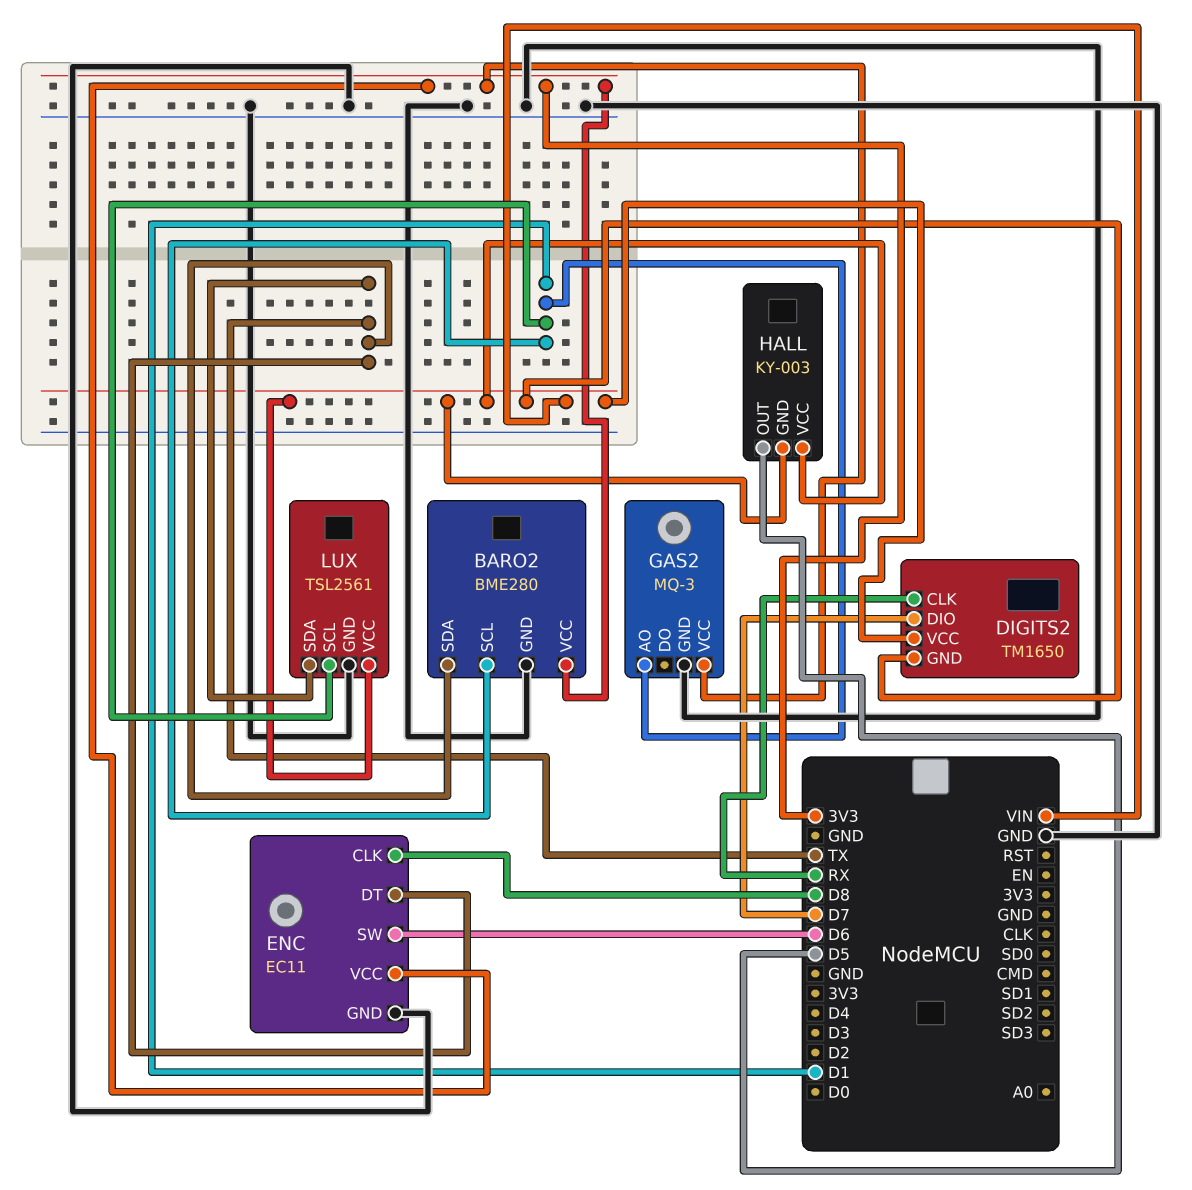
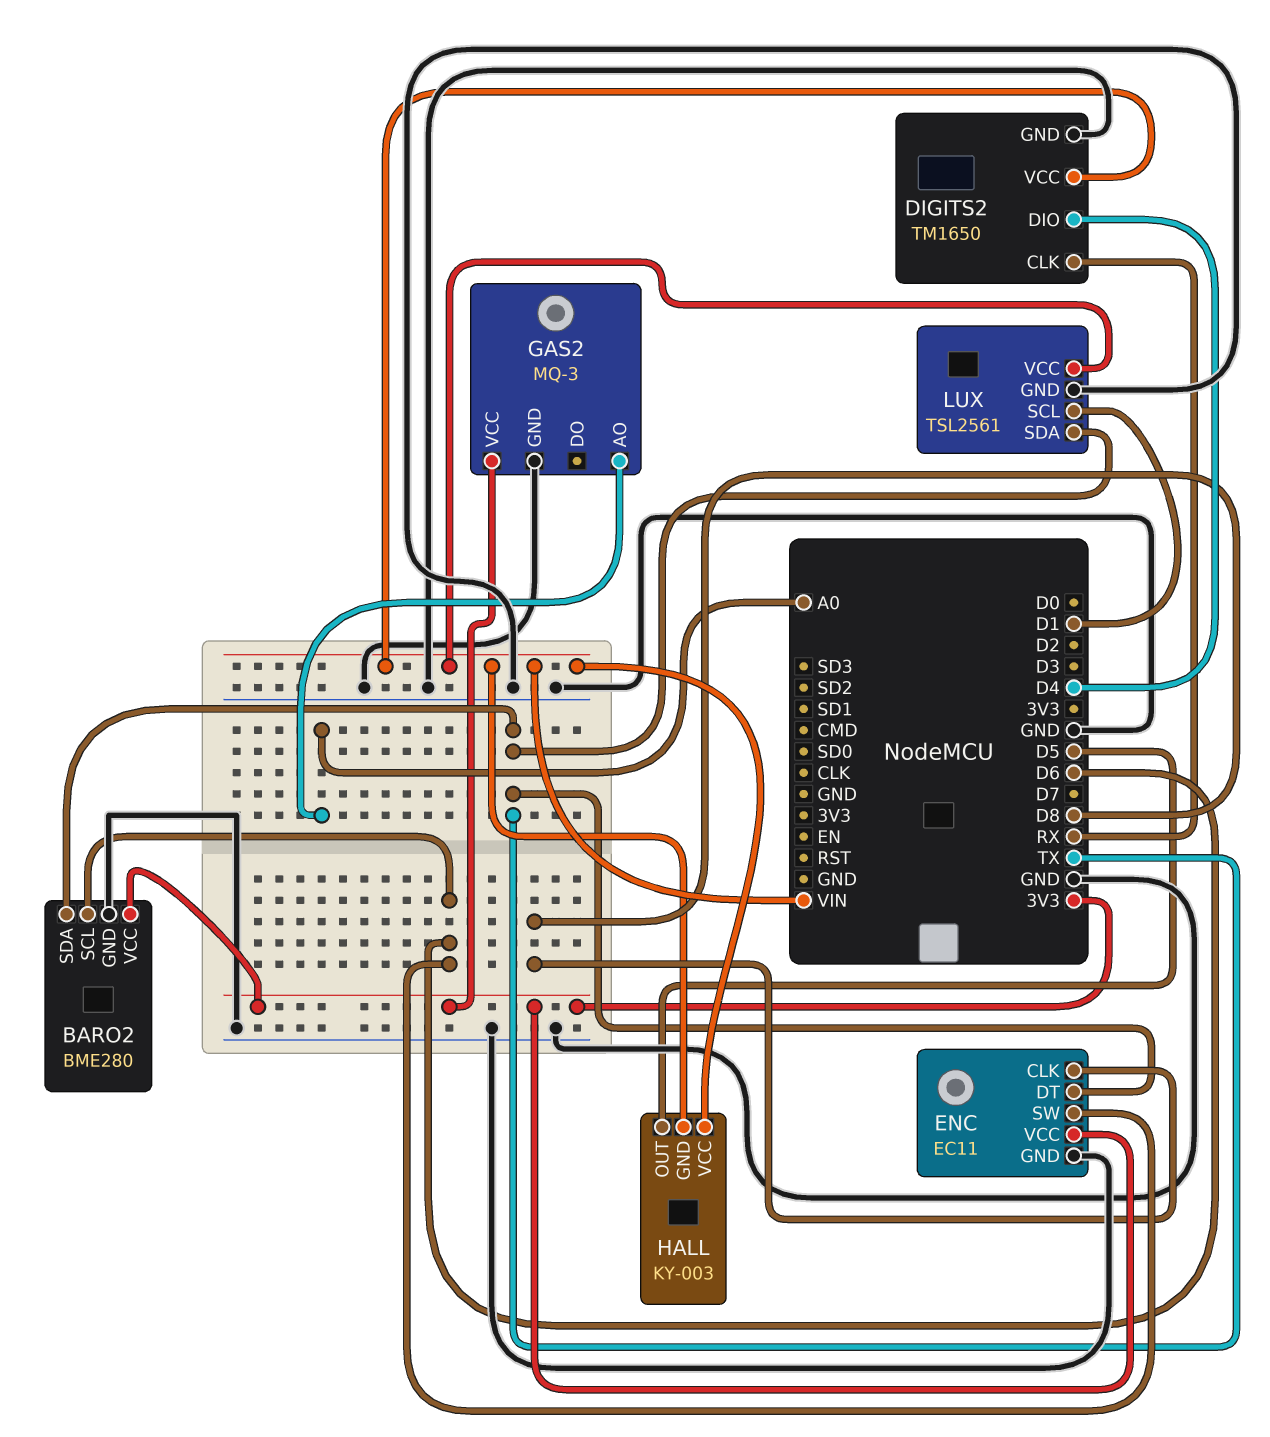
BARO2 pin SCL: D1 -> D6
DIGITS2 pin DIO: D7 -> D4
DIGITS2 pin GND: VIN -> GND
GAS2 pin AO: D1 -> A0

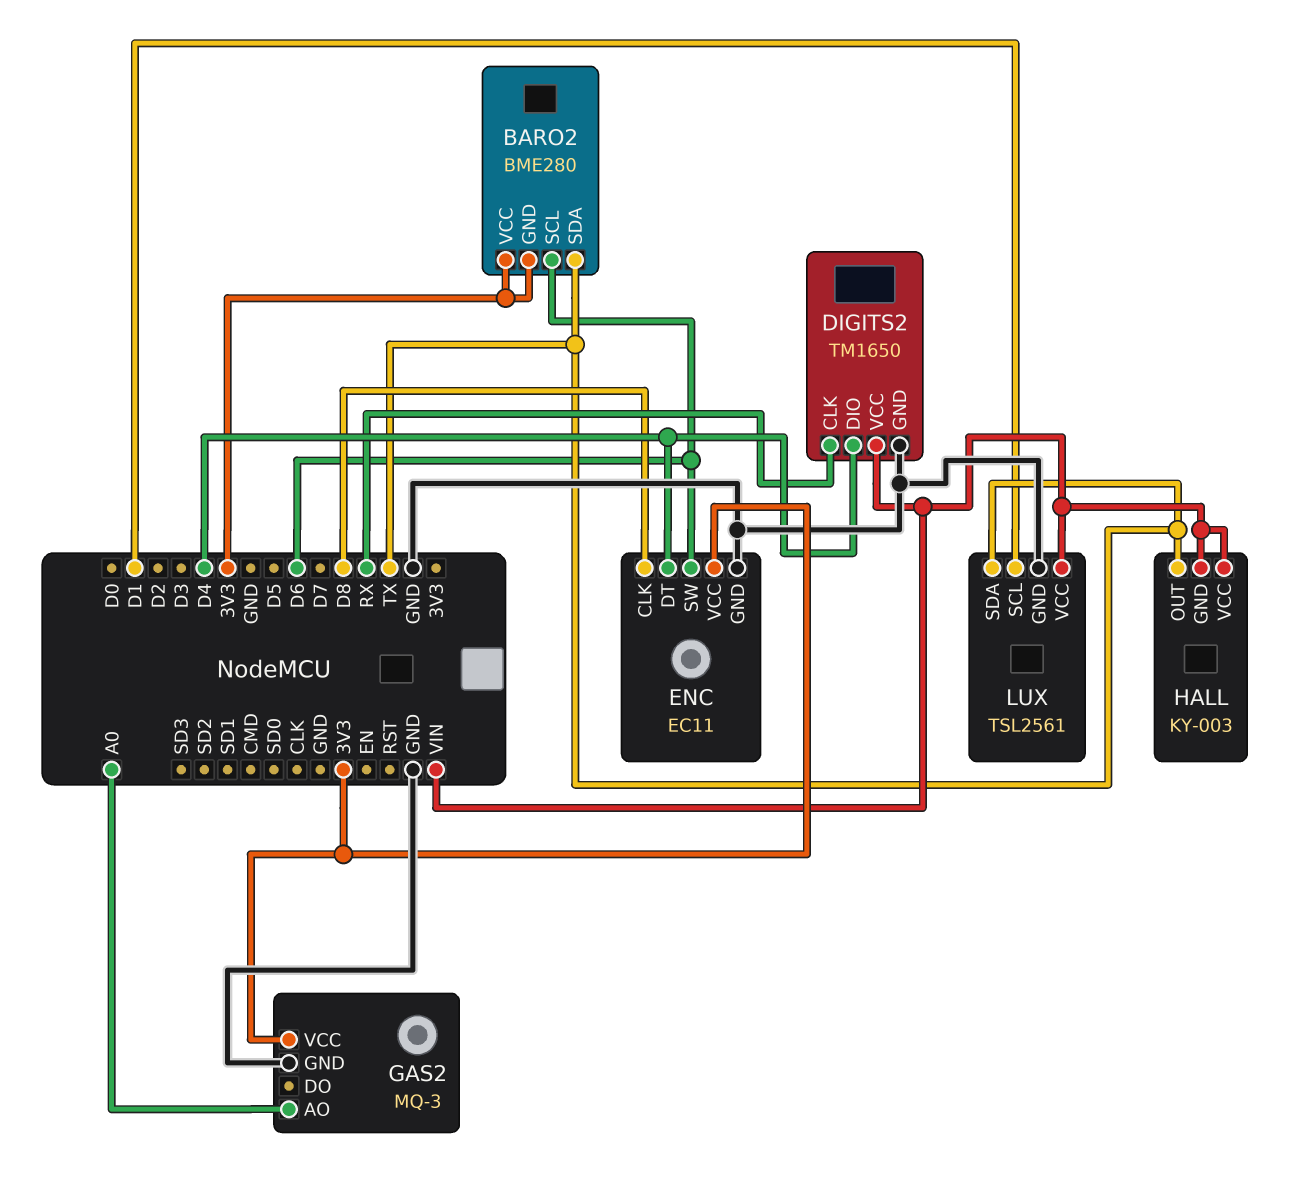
BARO2 pin GND: GND -> 3V3
ENC pin DT: TX -> D4
HALL pin OUT: D5 -> TX

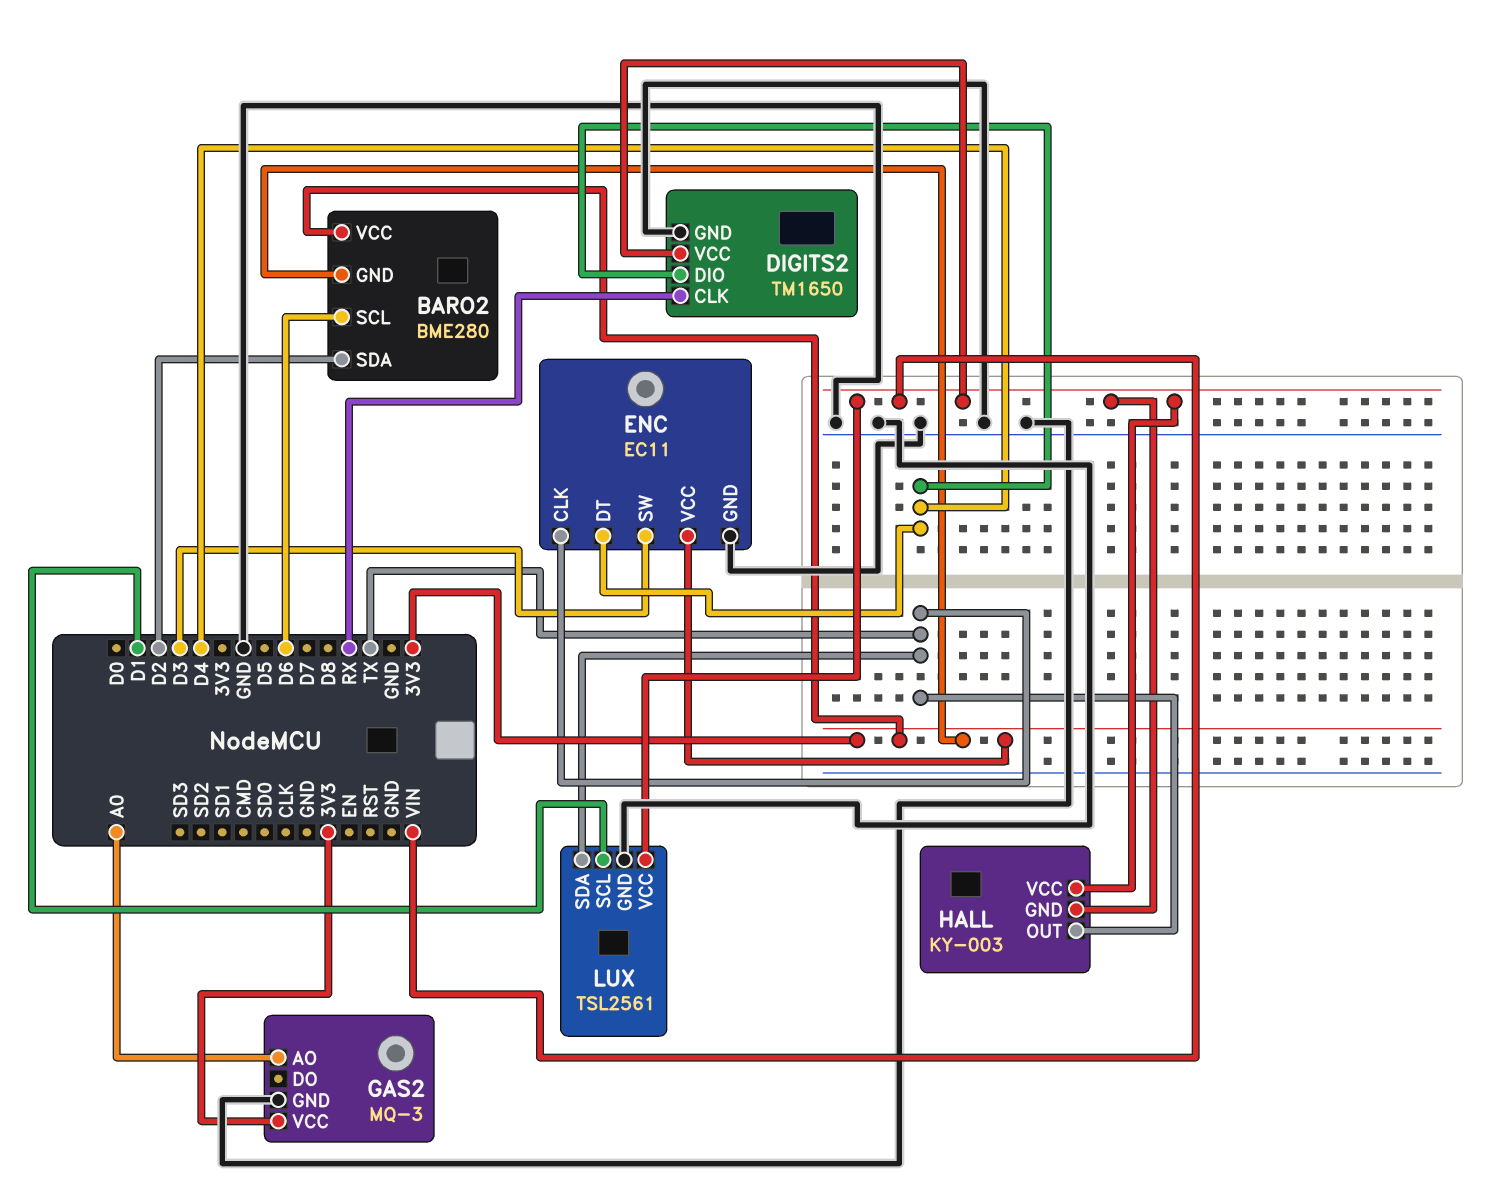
BARO2 pin SDA: TX -> D2
ENC pin CLK: D8 -> TX
ENC pin SW: D6 -> D3

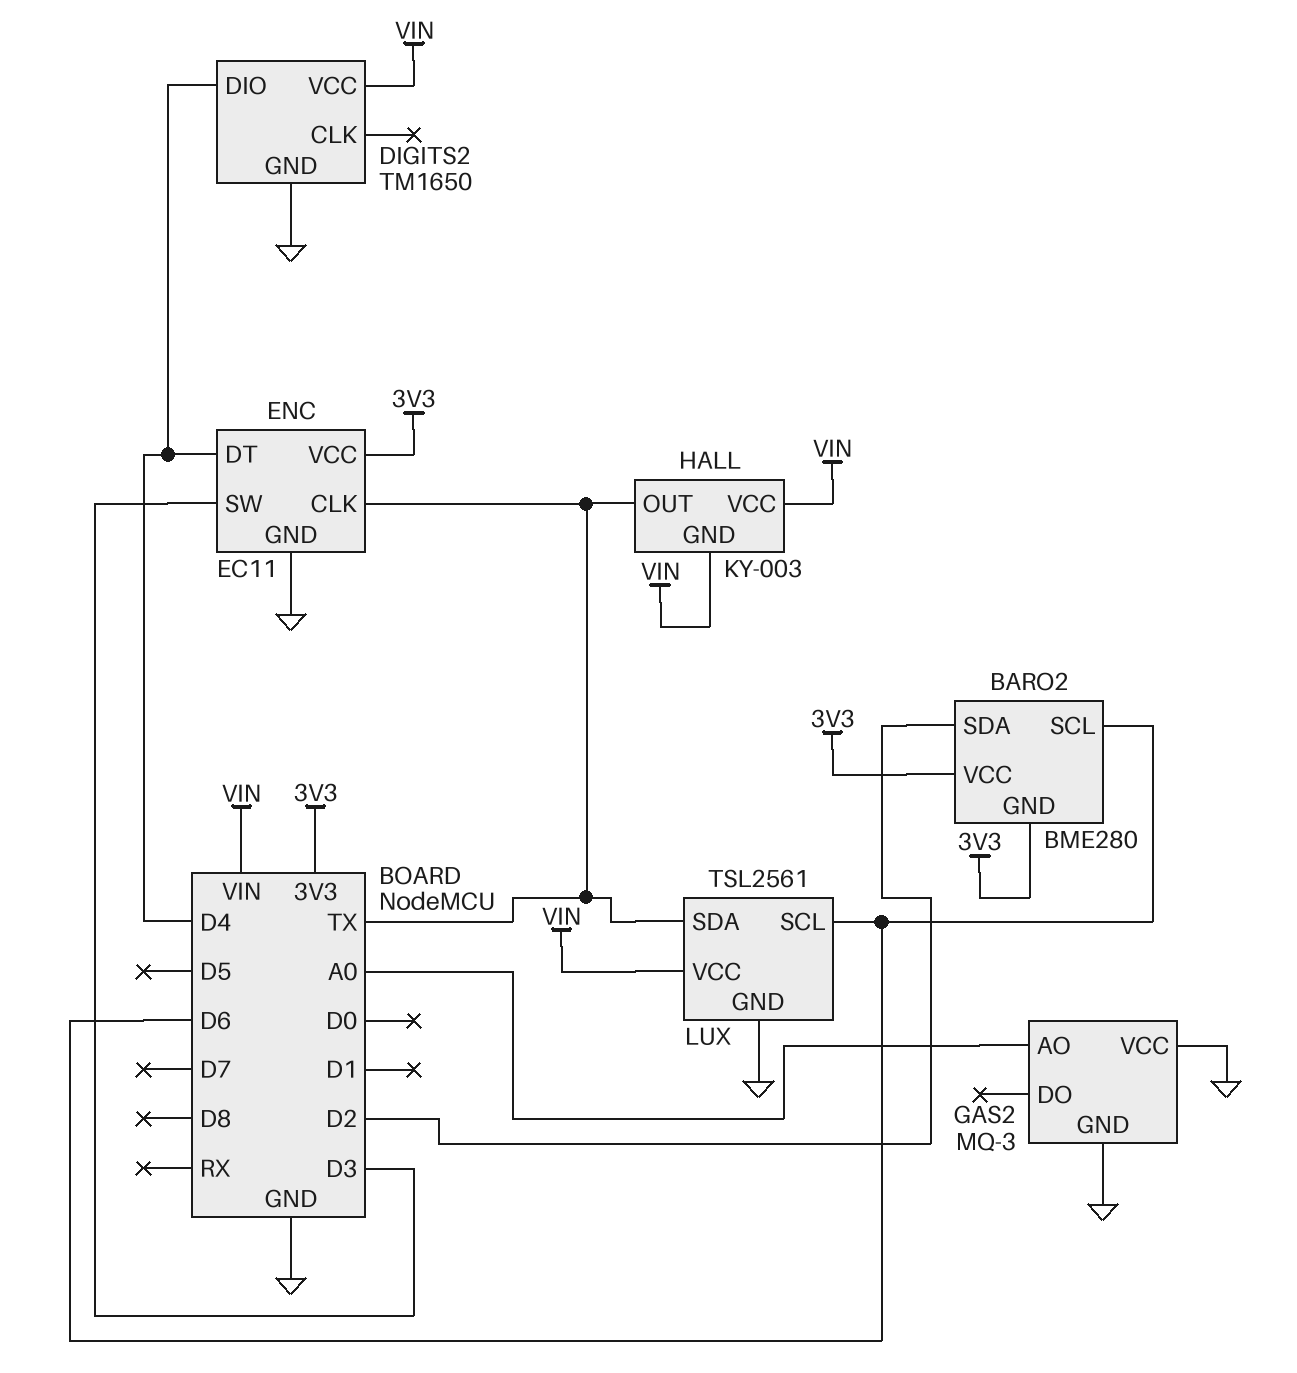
DIGITS2 pin CLK: RX -> none
GAS2 pin VCC: 3V3 -> GND
LUX pin SCL: D1 -> D6

